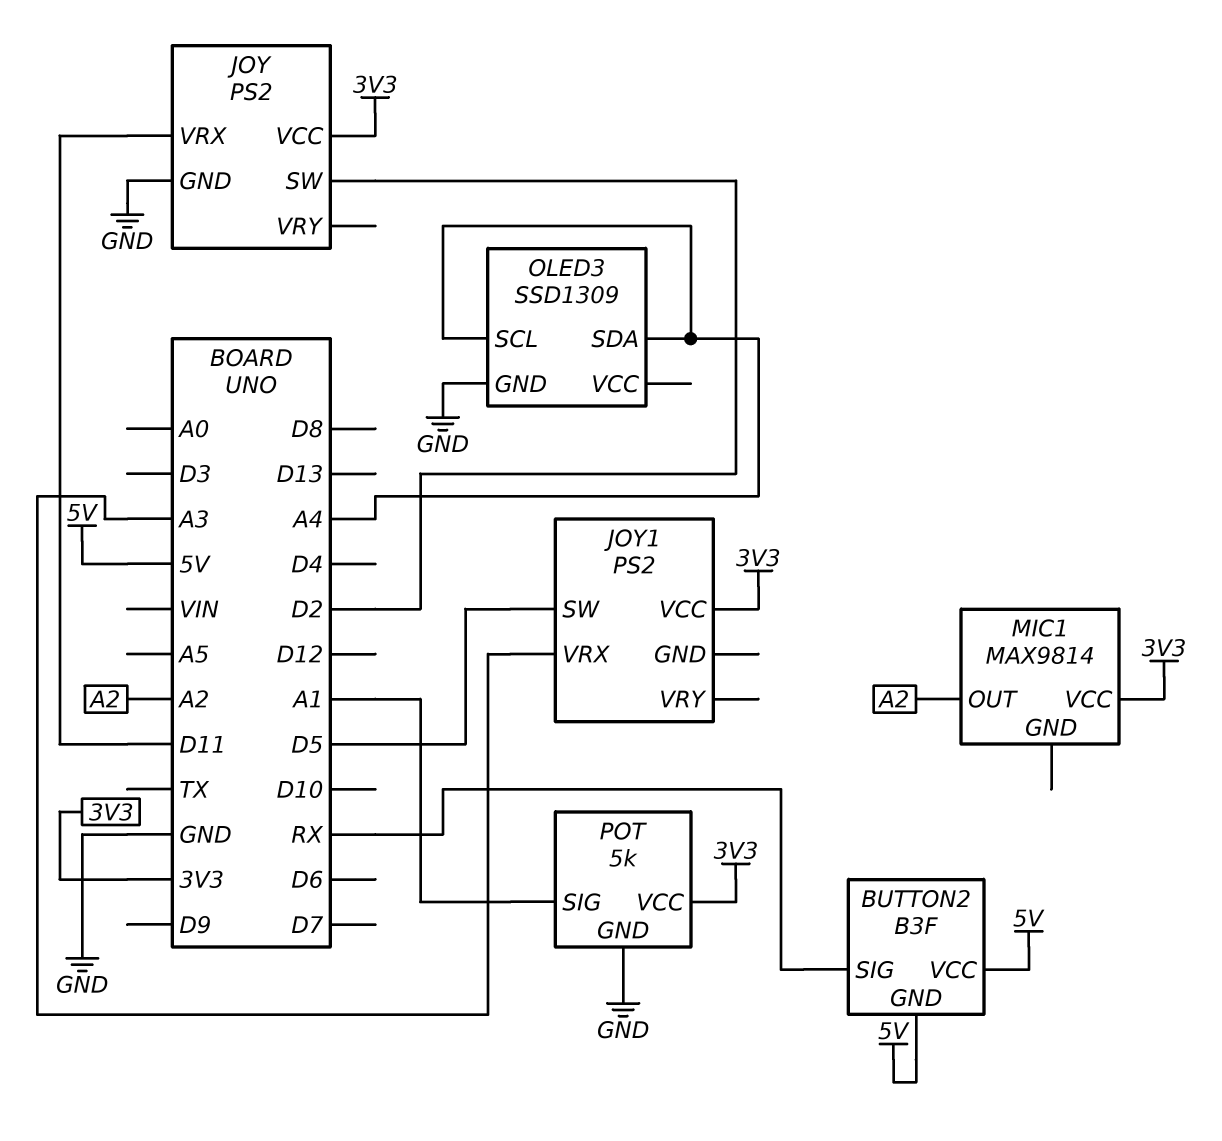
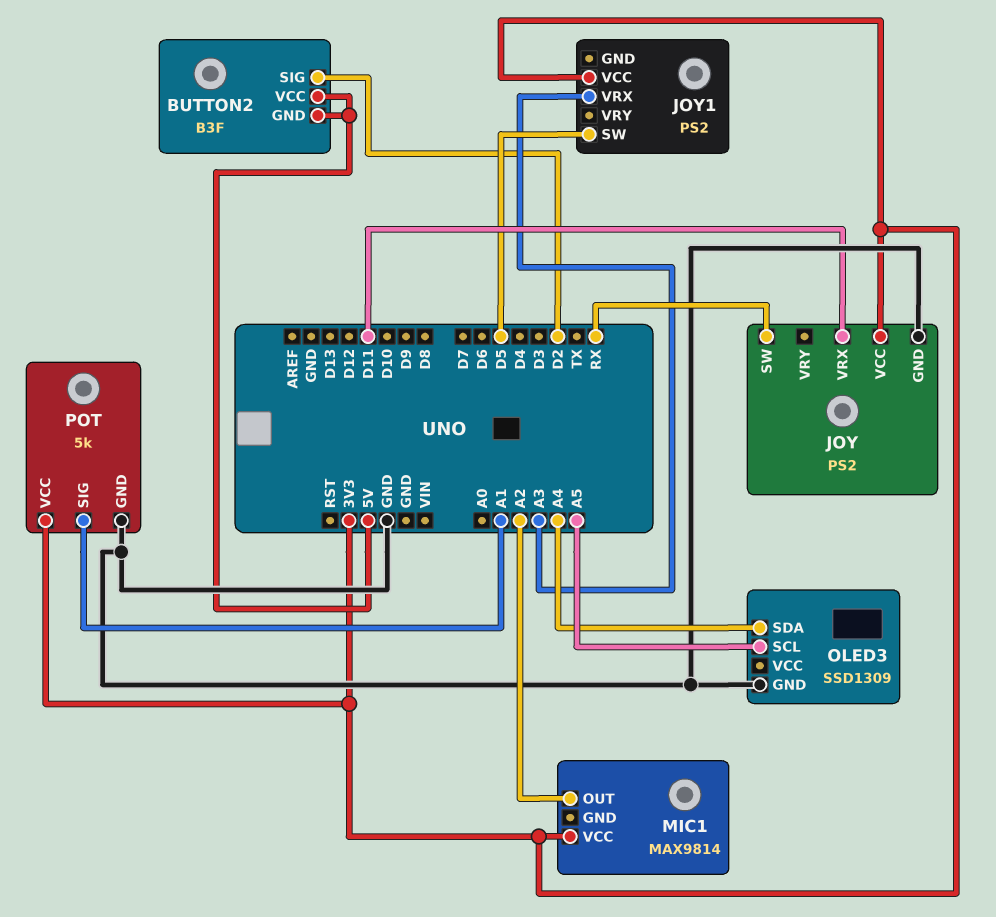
BUTTON2 pin SIG: RX -> D2
JOY pin SW: D2 -> RX
OLED3 pin SCL: A4 -> A5

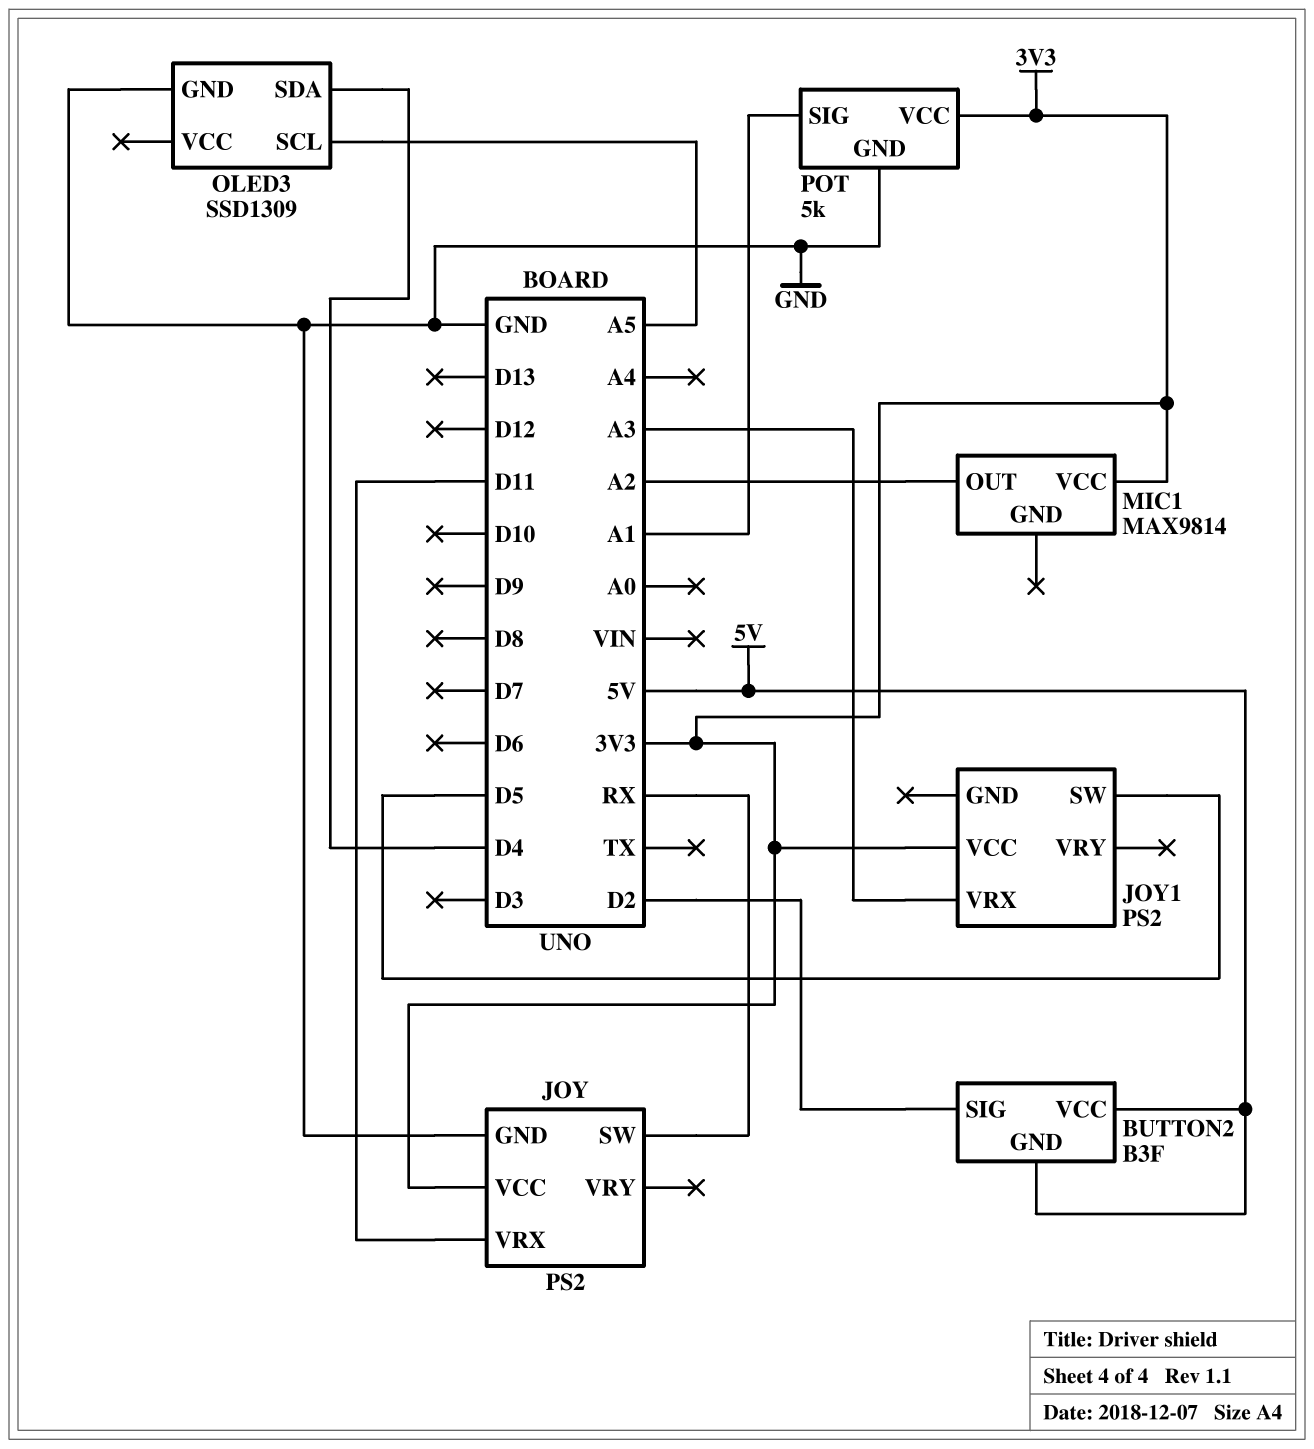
OLED3 pin SDA: A4 -> D4

